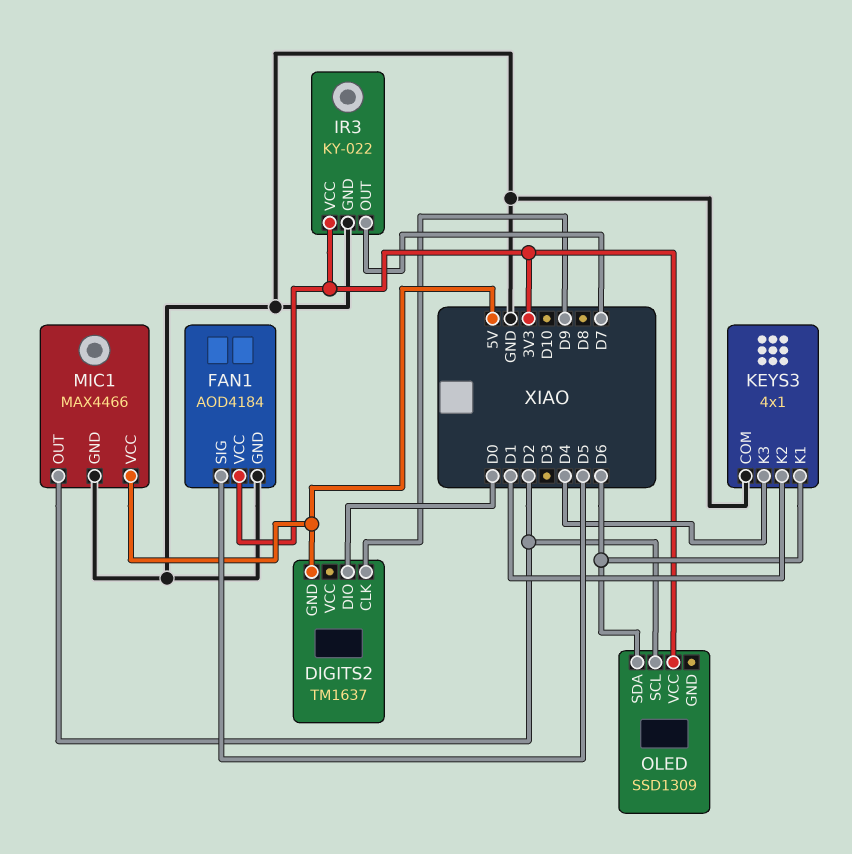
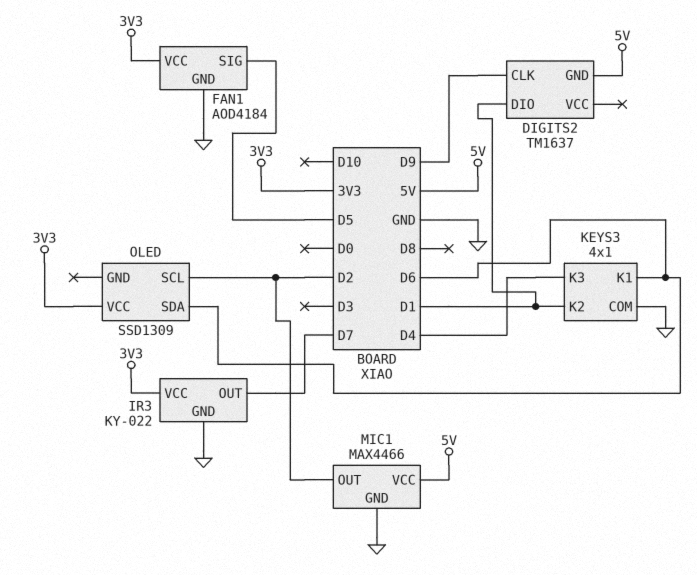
DIGITS2 pin DIO: D0 -> D1

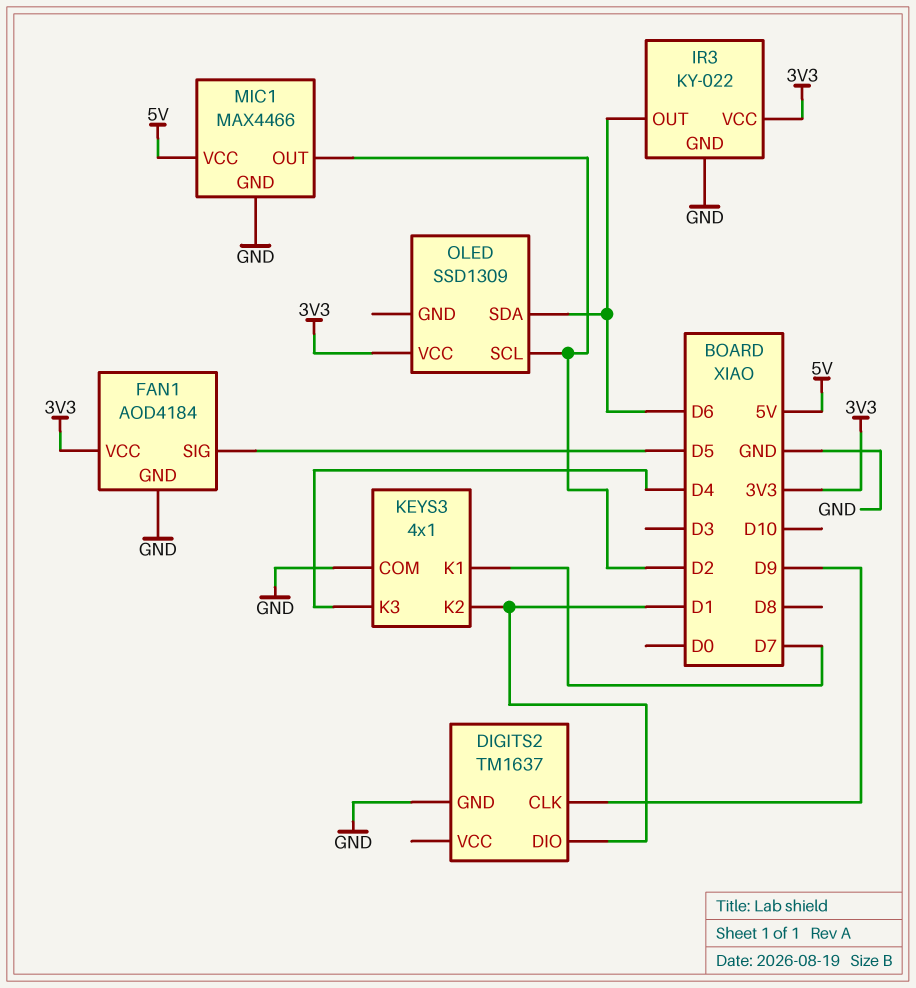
DIGITS2 pin GND: 5V -> GND
IR3 pin OUT: D7 -> D6
KEYS3 pin K1: D6 -> D7

